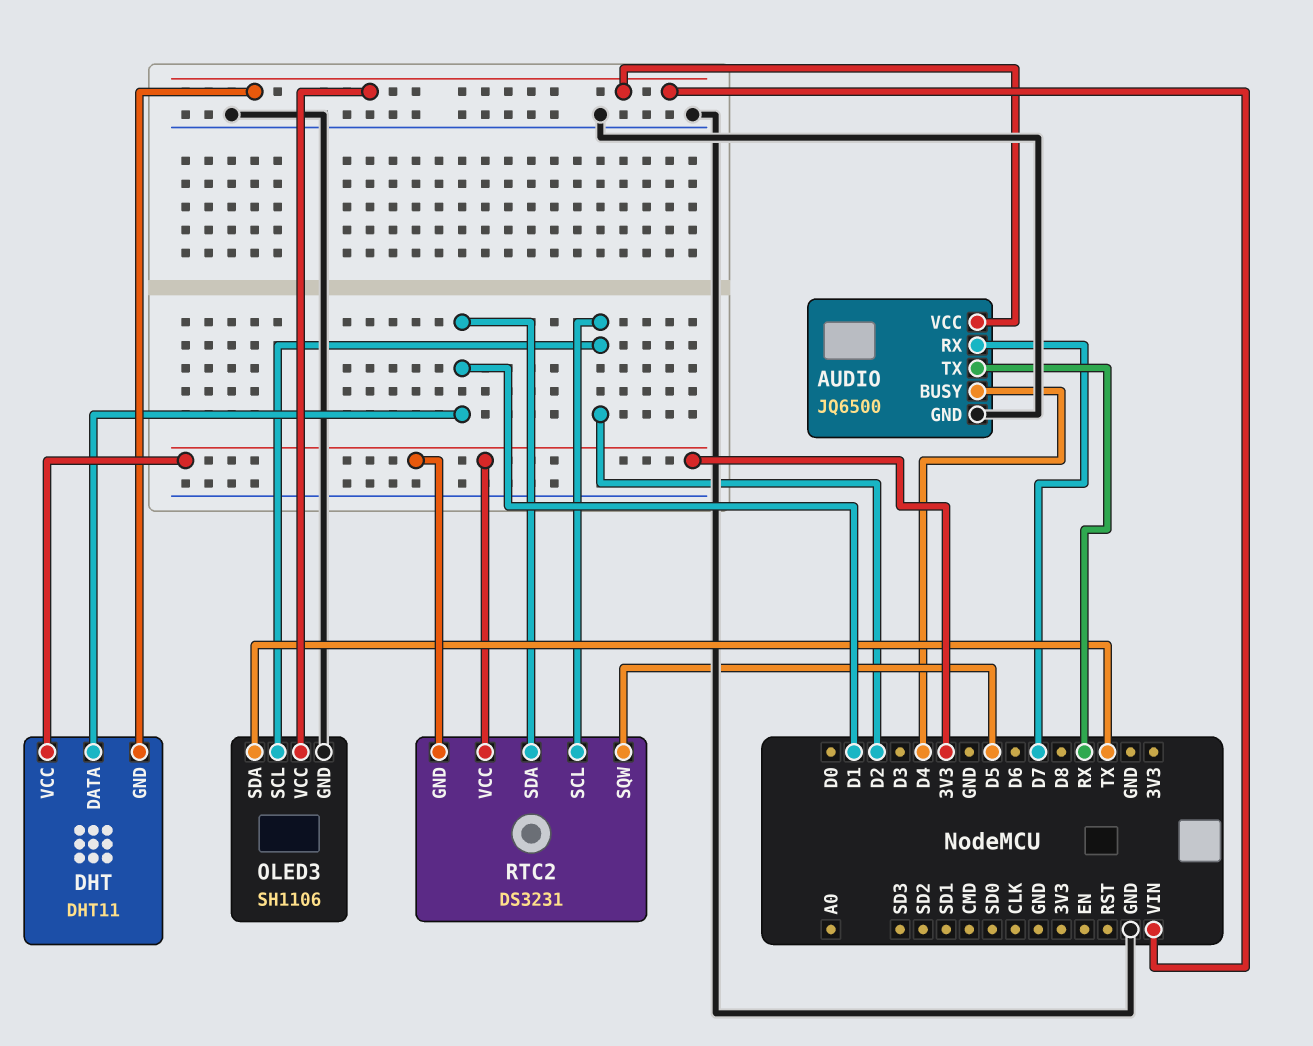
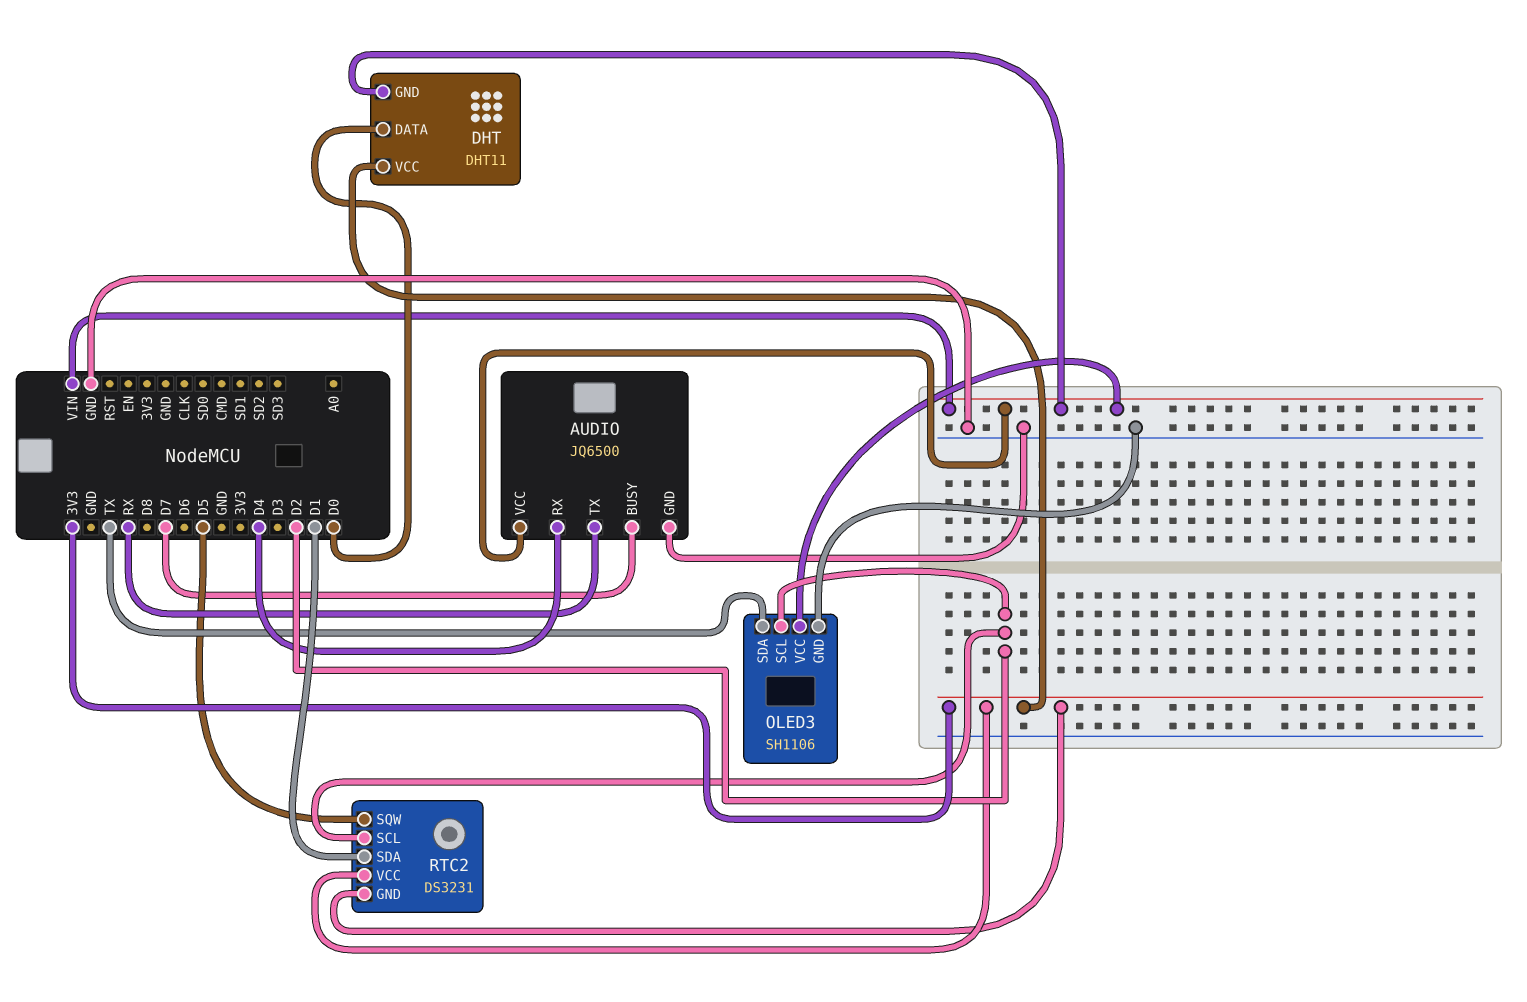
AUDIO pin BUSY: D4 -> D7
AUDIO pin RX: D7 -> D4
DHT pin DATA: D1 -> D0

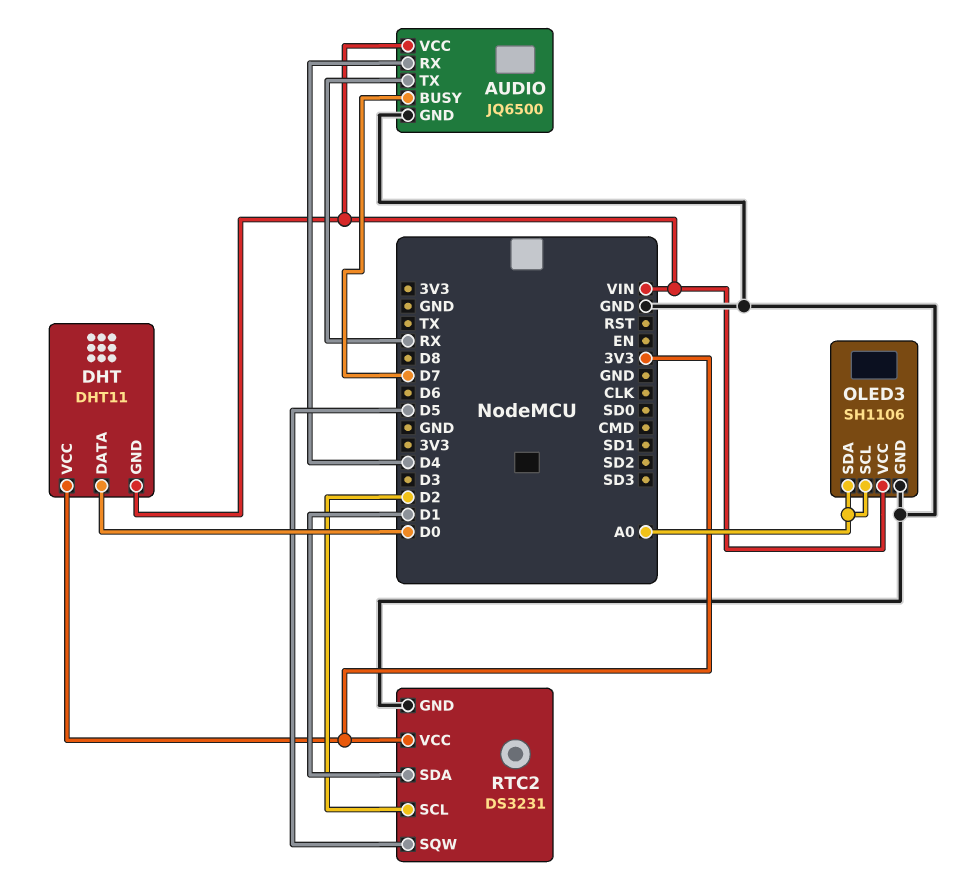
OLED3 pin SCL: D2 -> A0
OLED3 pin SDA: TX -> A0
RTC2 pin GND: 3V3 -> GND

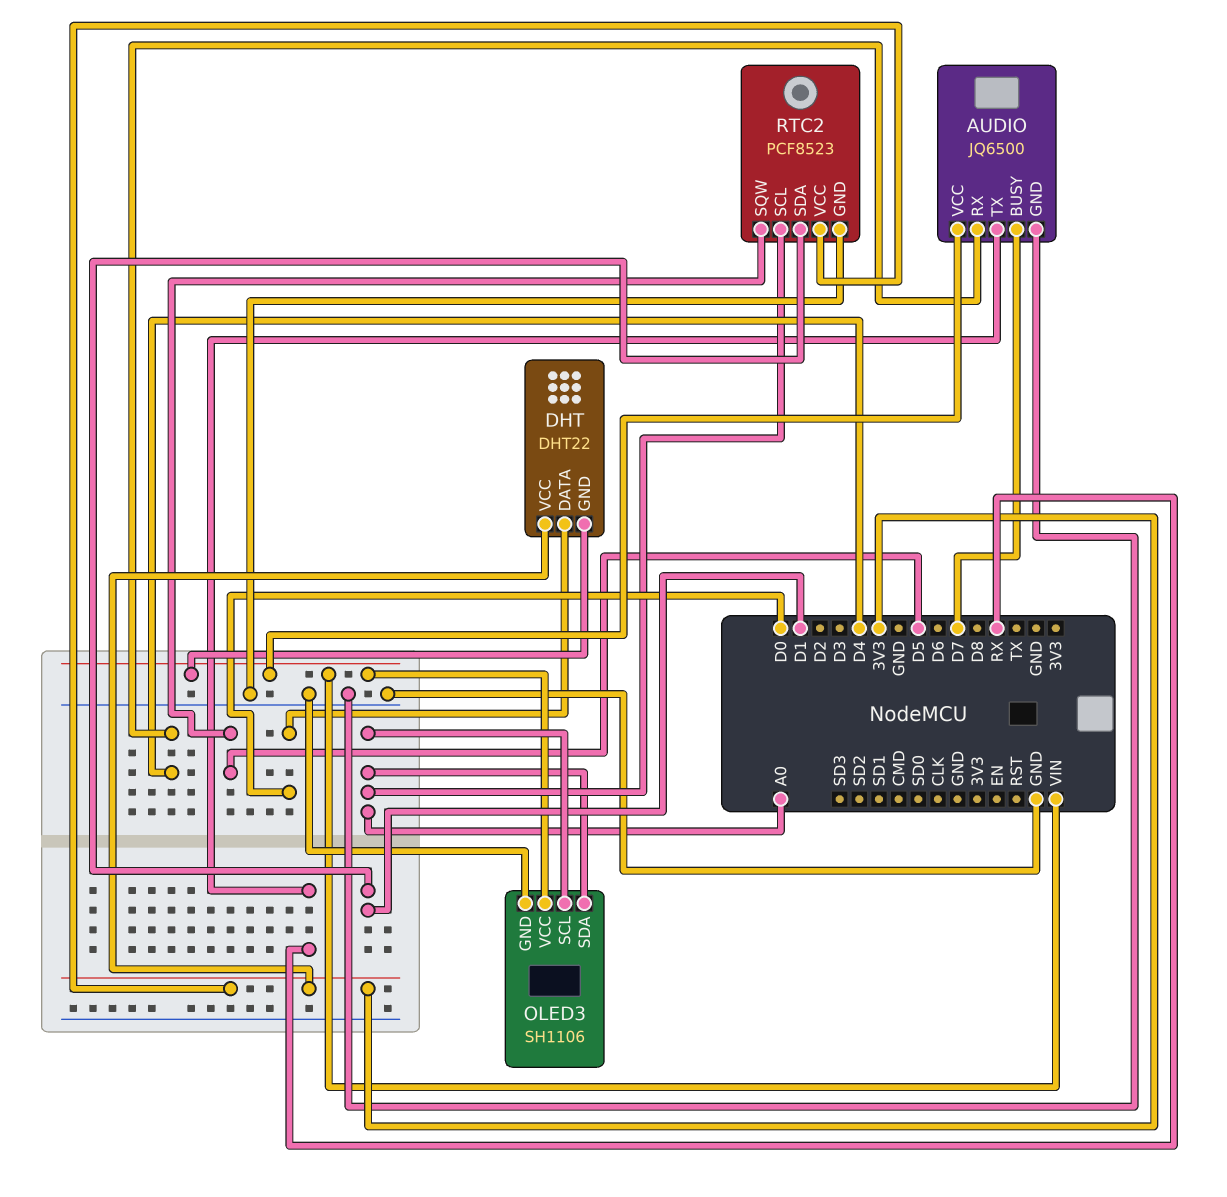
DHT: DHT11 -> DHT22
RTC2: DS3231 -> PCF8523
RTC2 pin SCL: D2 -> A0

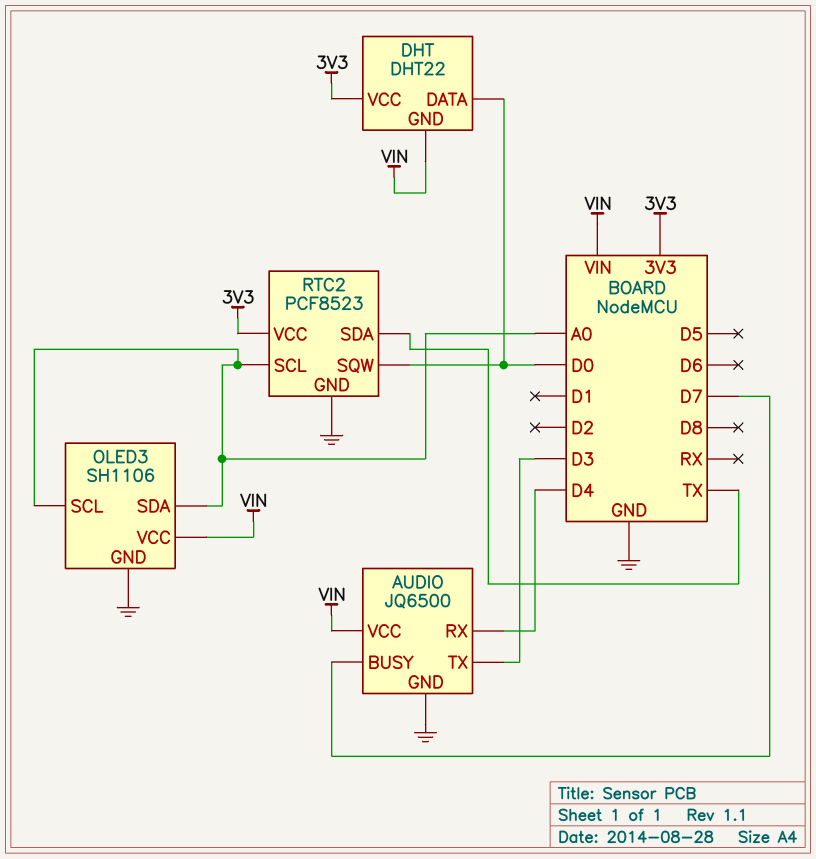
AUDIO pin TX: RX -> D3
RTC2 pin SDA: D1 -> TX
RTC2 pin SQW: D5 -> D0

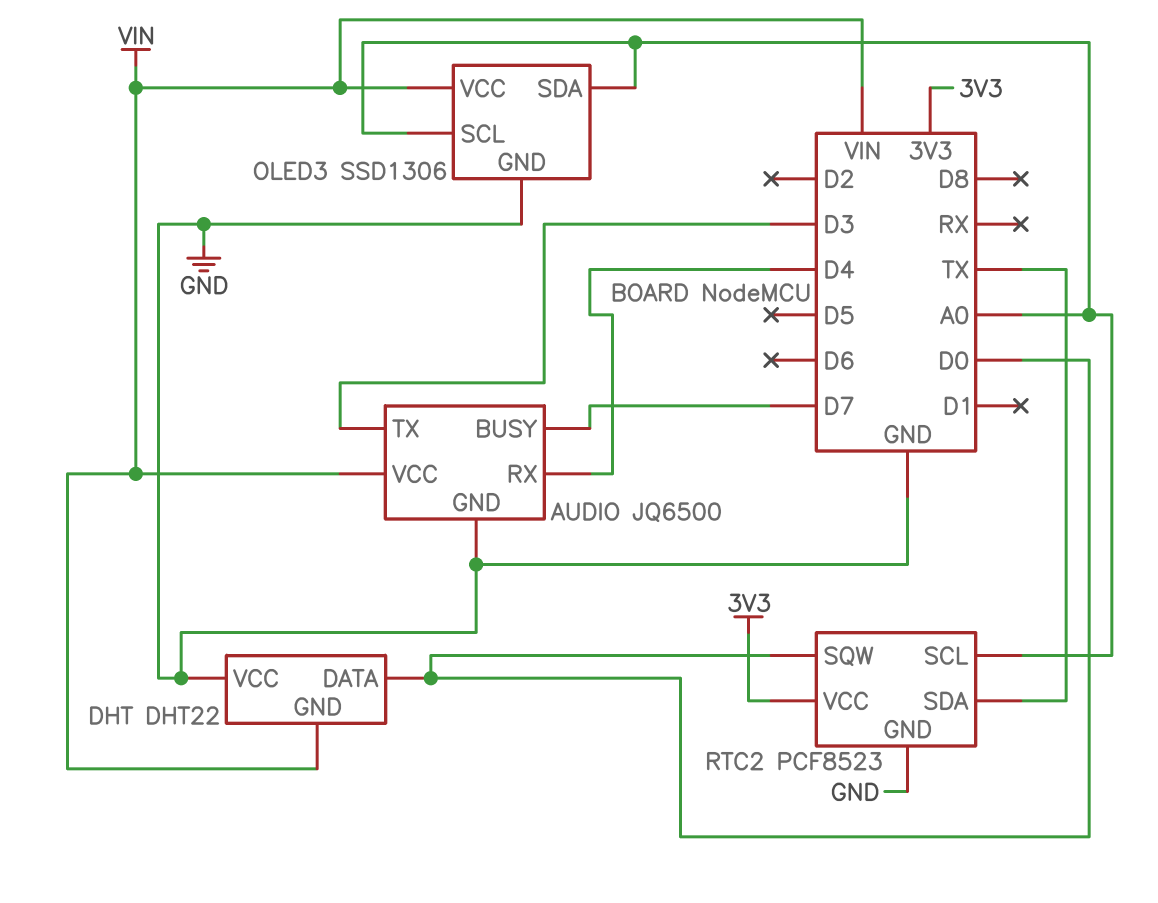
DHT pin VCC: 3V3 -> GND
OLED3: SH1106 -> SSD1306

